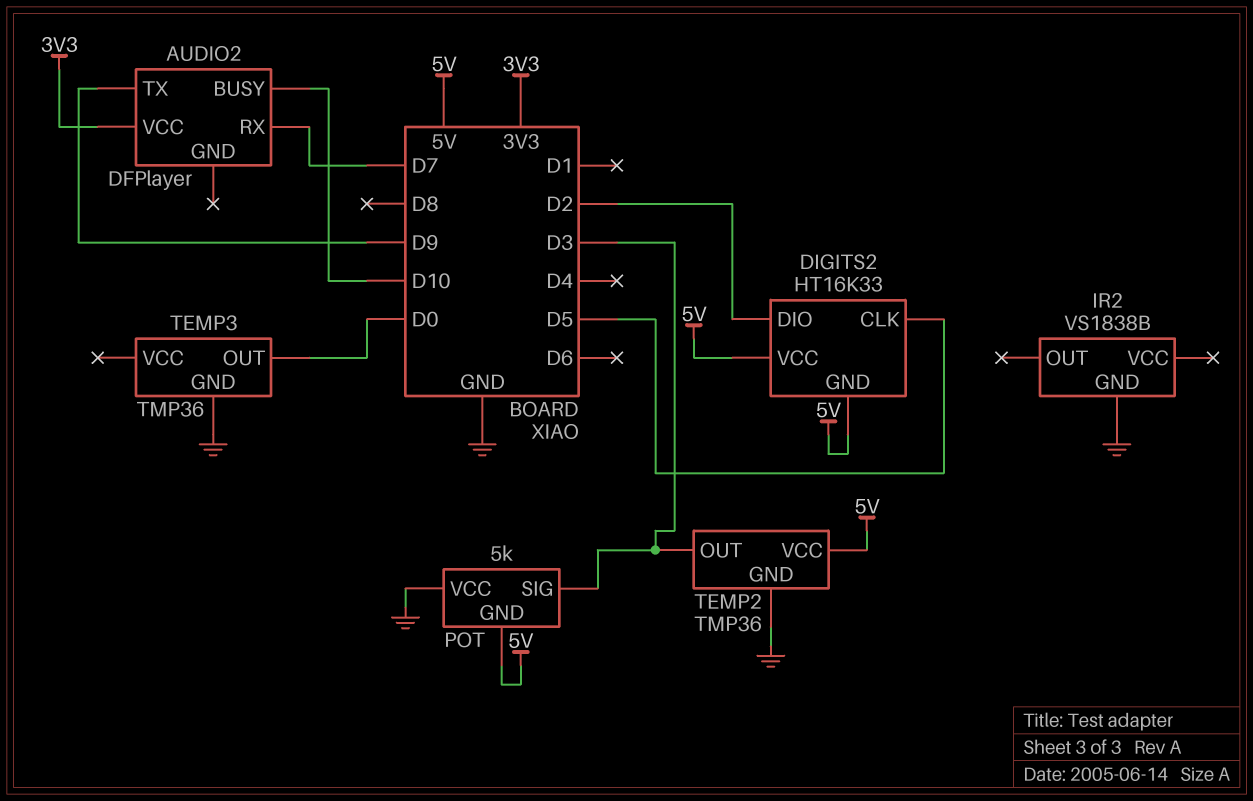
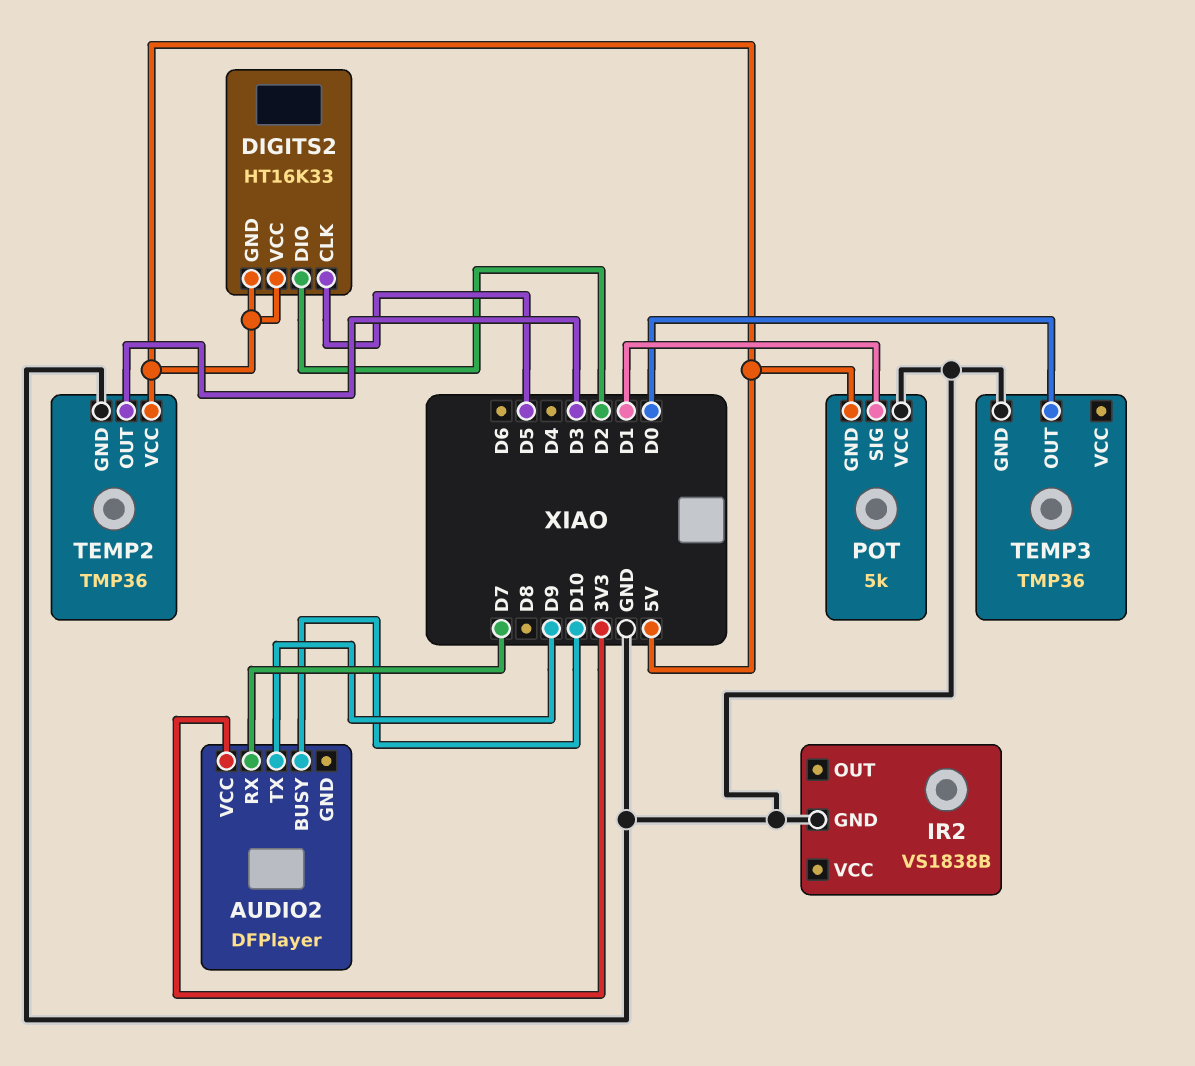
POT pin SIG: D3 -> D1

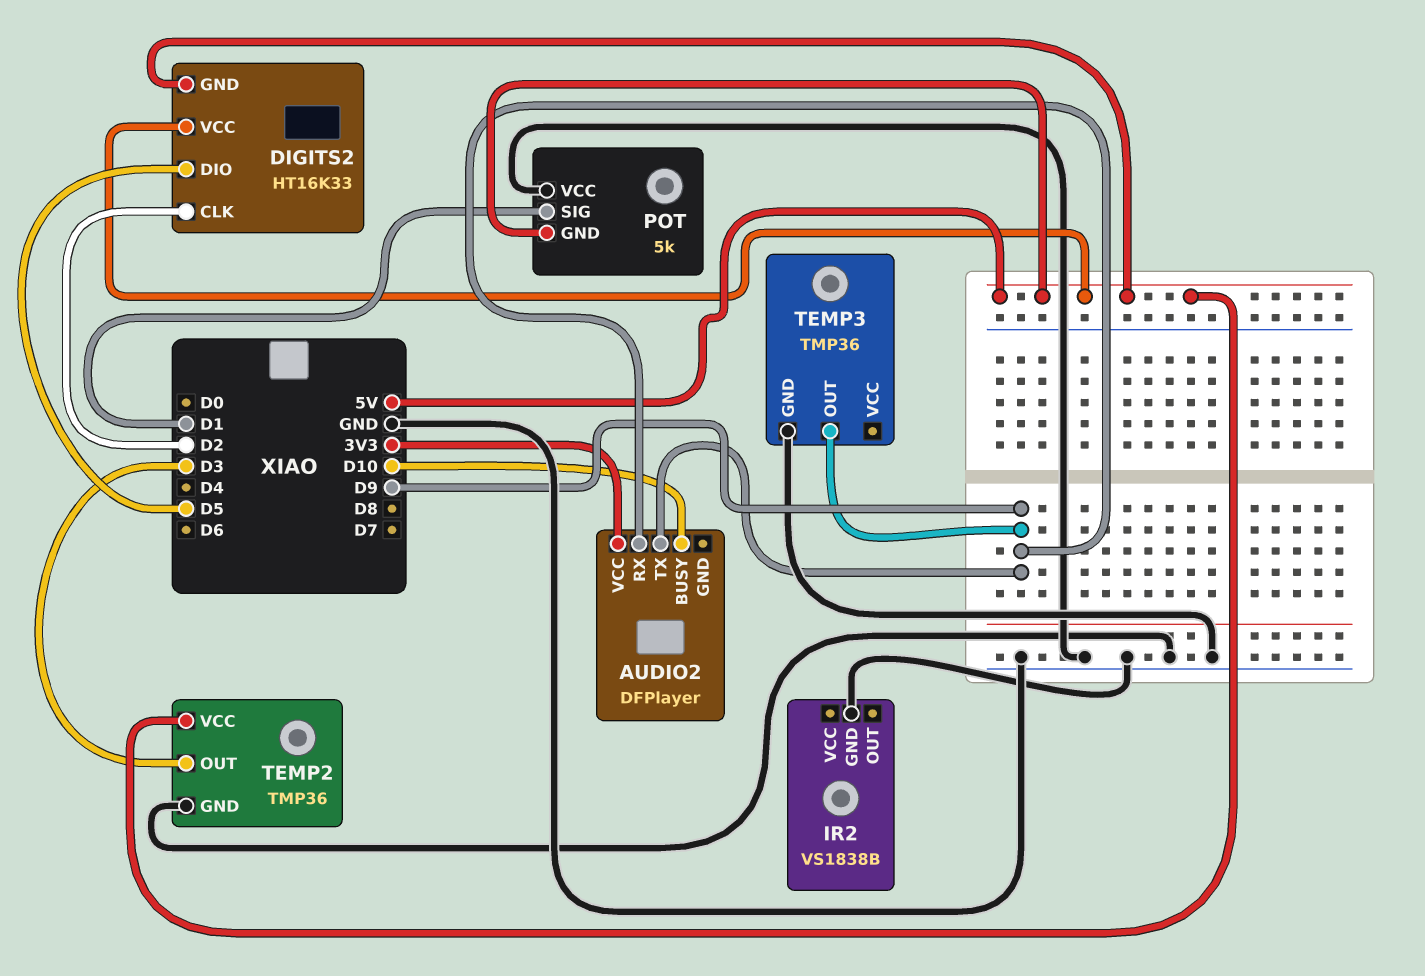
AUDIO2 pin RX: D7 -> D9
DIGITS2 pin CLK: D5 -> D2
DIGITS2 pin DIO: D2 -> D5
TEMP3 pin OUT: D0 -> D9

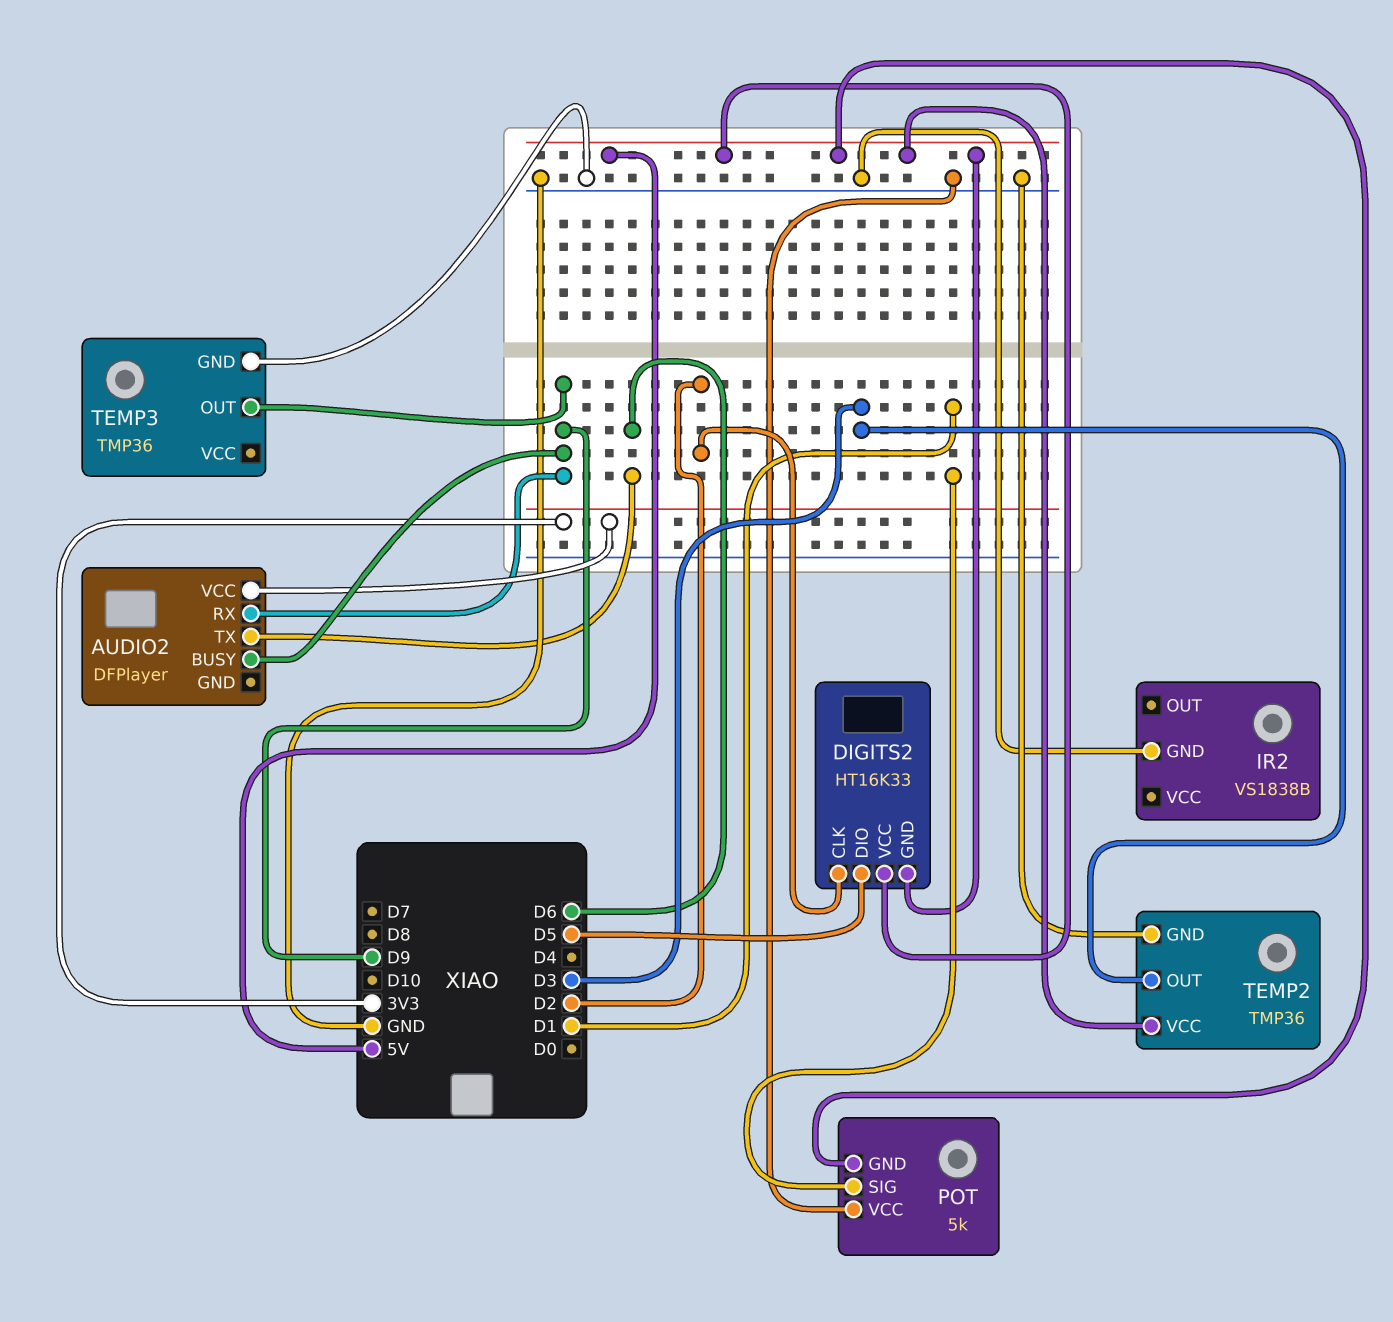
AUDIO2 pin BUSY: D10 -> D9
AUDIO2 pin TX: D9 -> D6

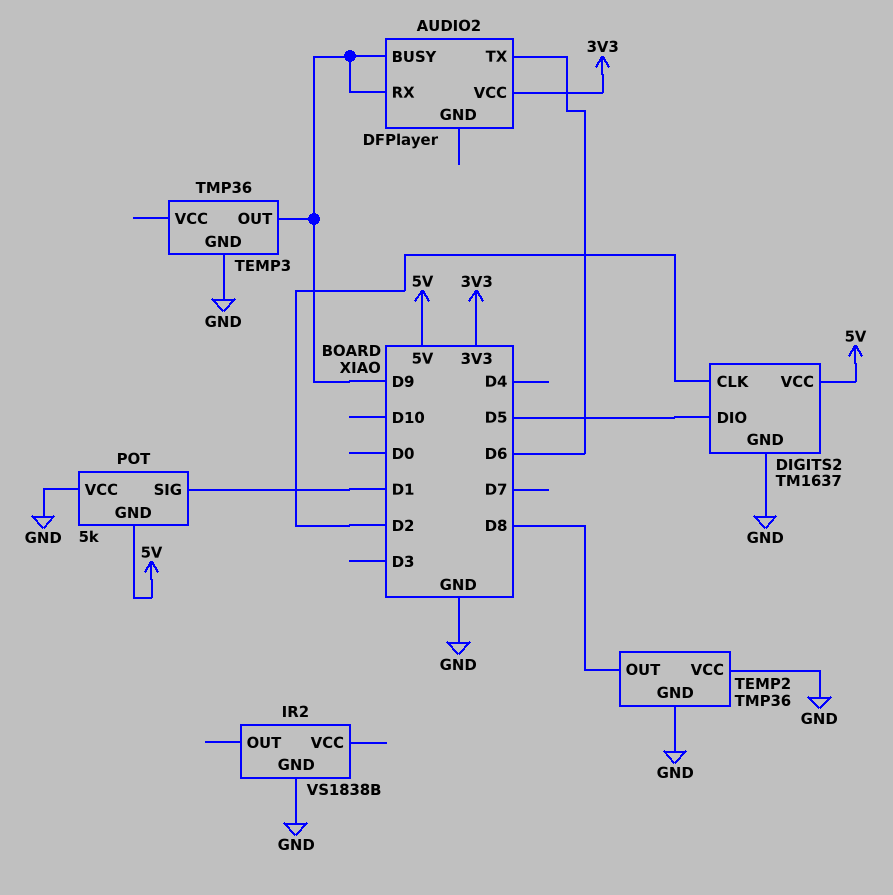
DIGITS2: HT16K33 -> TM1637
DIGITS2 pin GND: 5V -> GND
TEMP2 pin OUT: D3 -> D8
TEMP2 pin VCC: 5V -> GND

